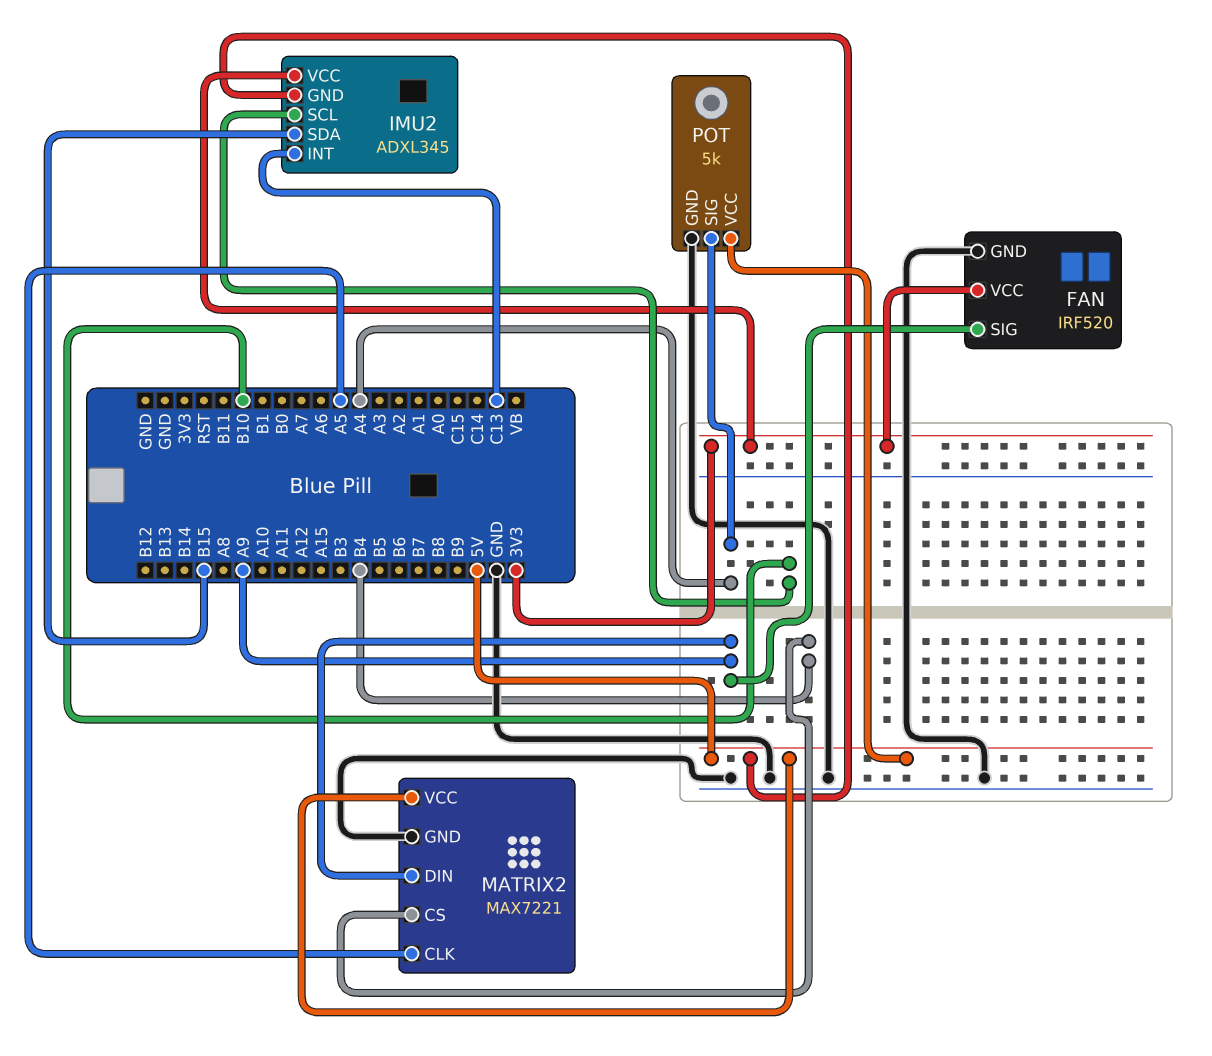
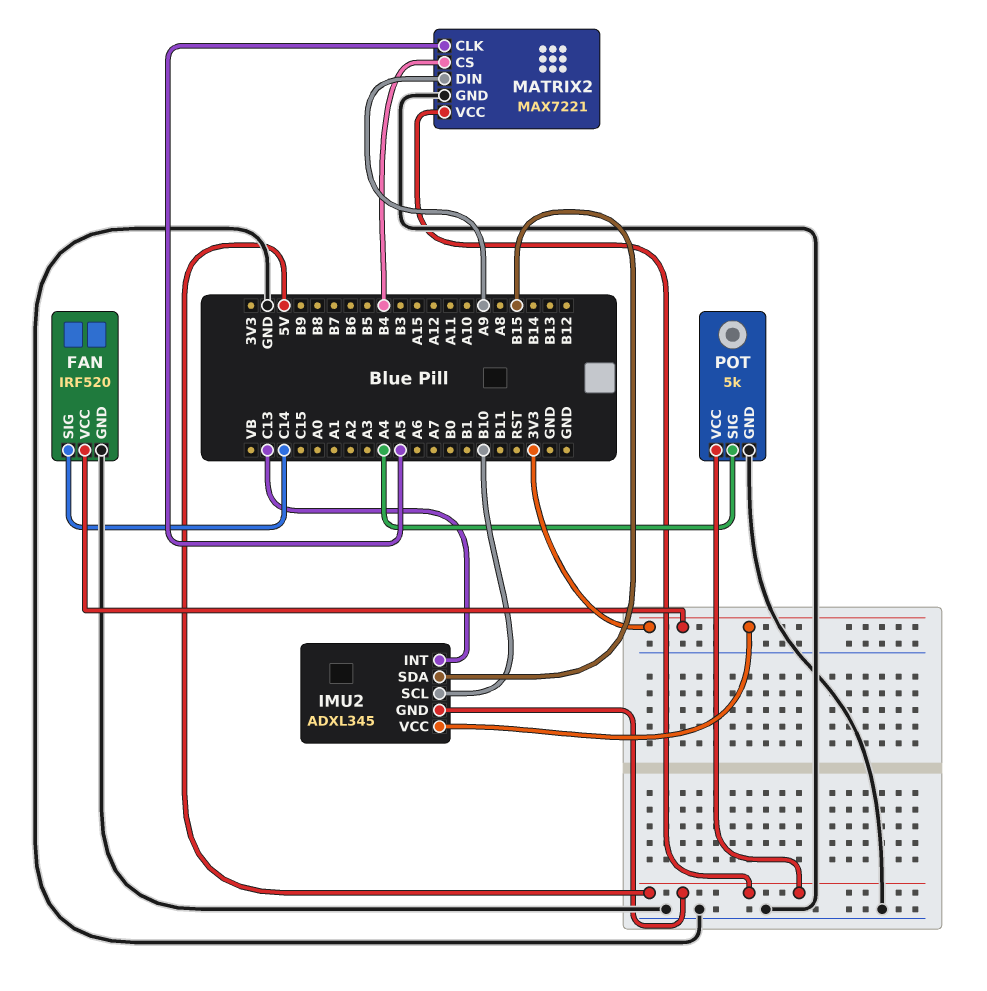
FAN pin SIG: A9 -> C14

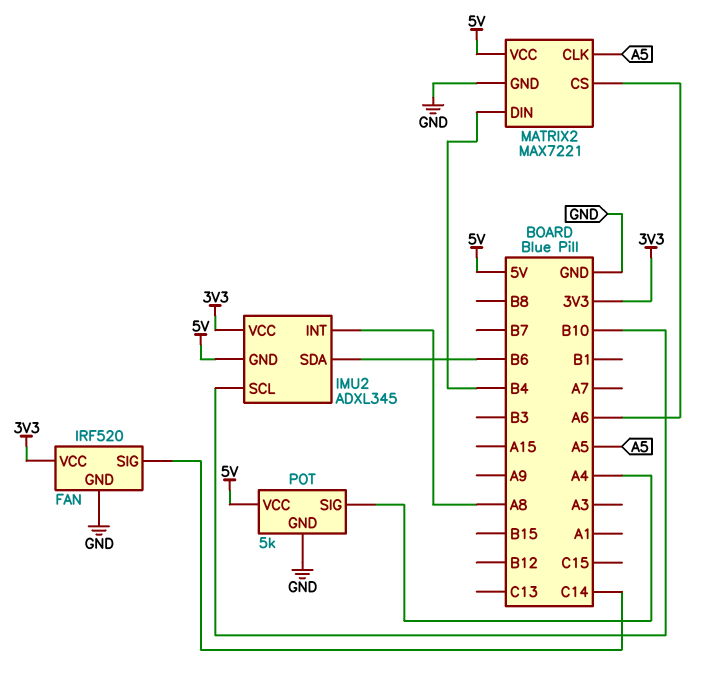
IMU2 pin INT: C13 -> A8
IMU2 pin SDA: B15 -> B6
MATRIX2 pin CS: B4 -> A6
MATRIX2 pin DIN: A9 -> B4

